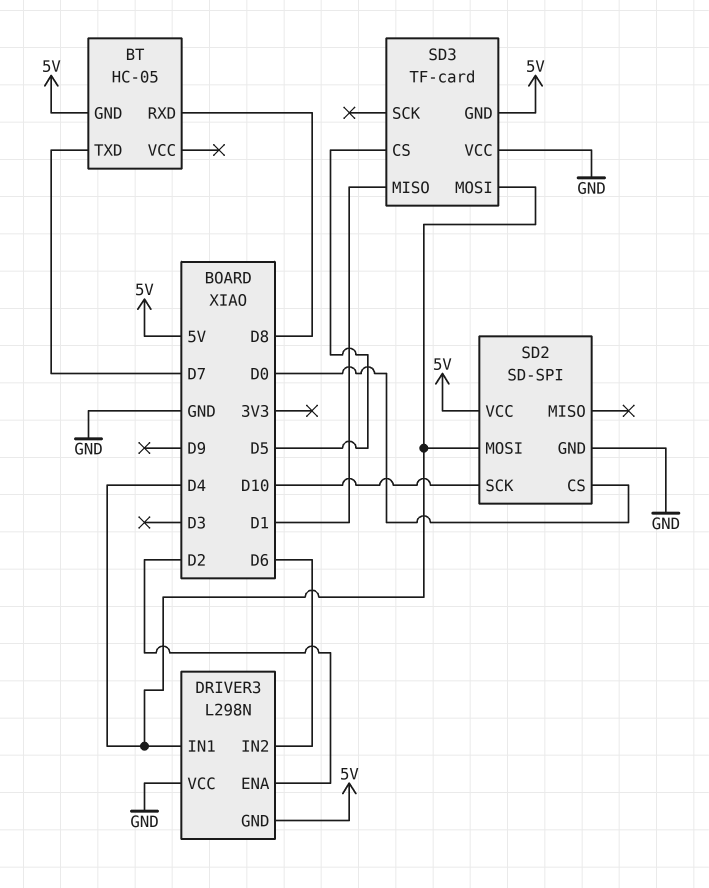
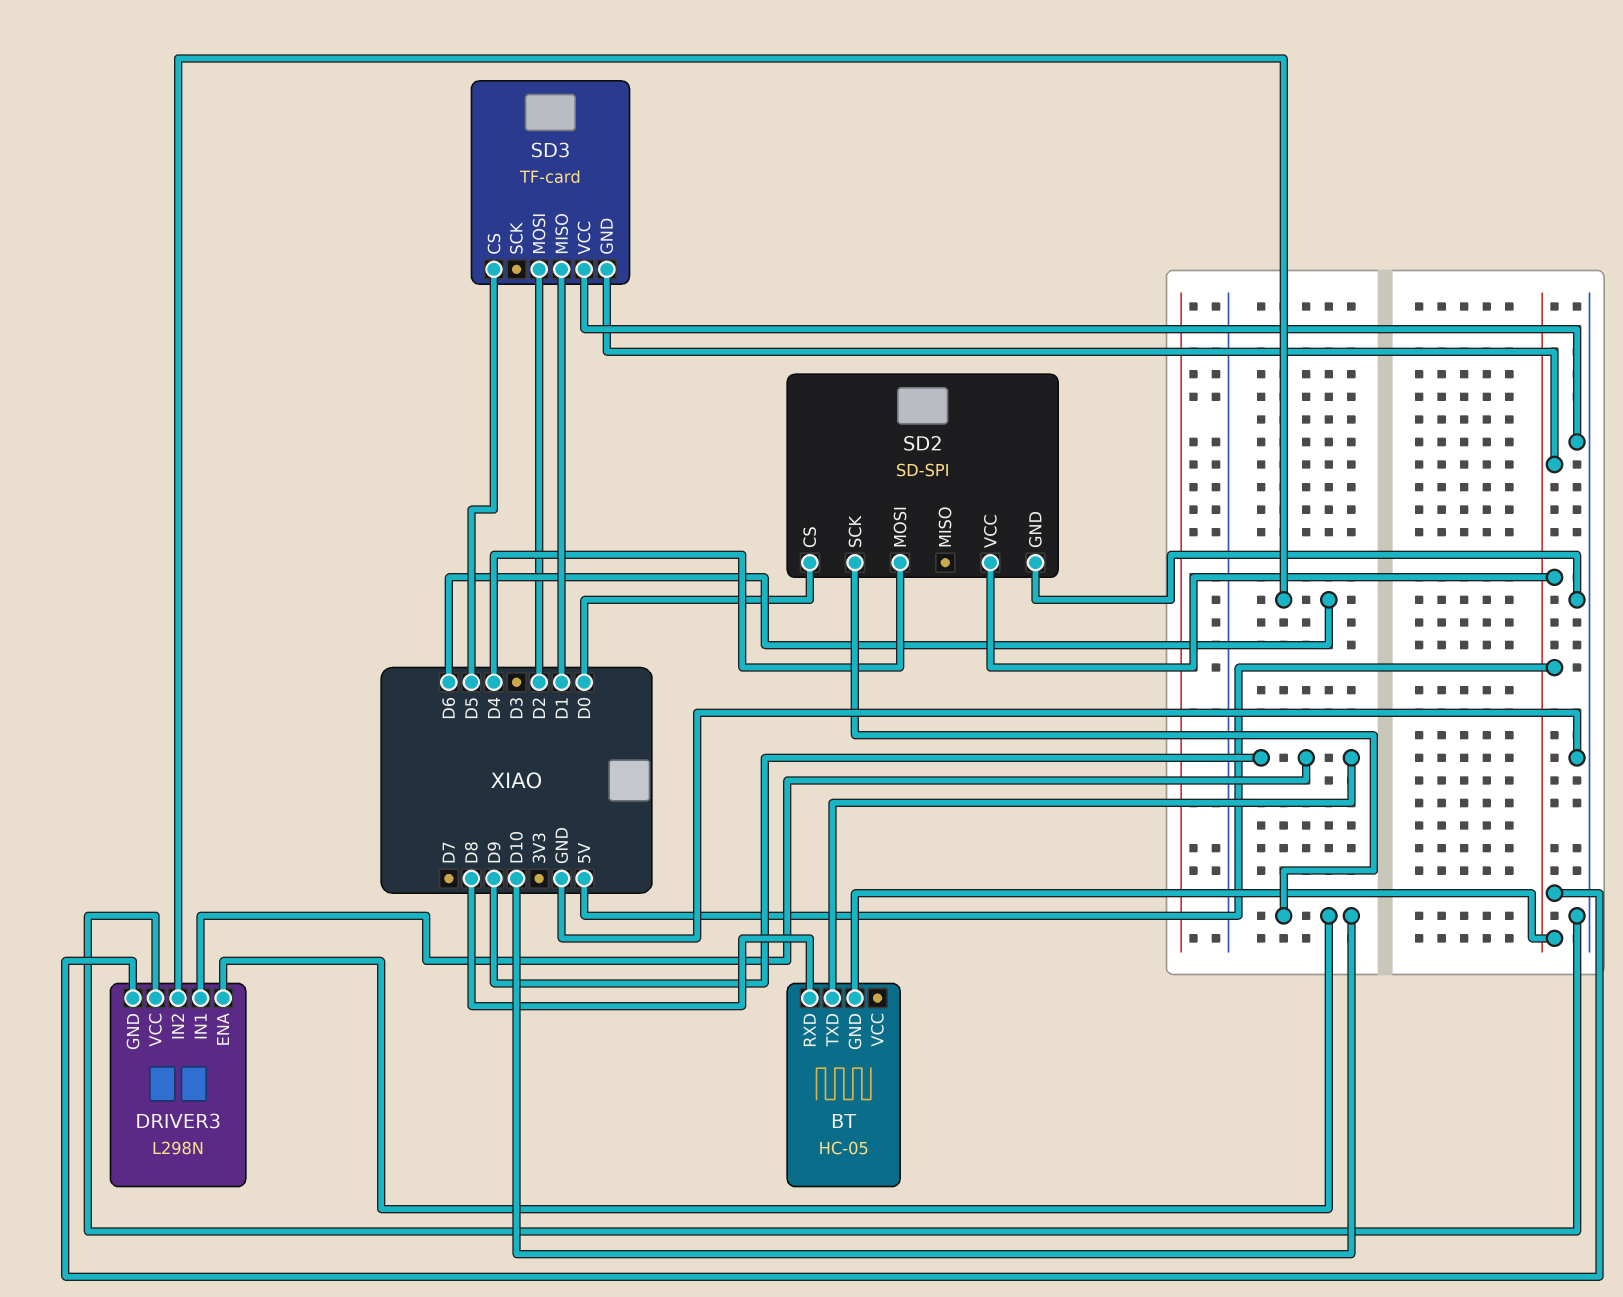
BT pin TXD: D7 -> D9
DRIVER3 pin ENA: D2 -> D10
DRIVER3 pin IN1: D4 -> D9
SD3 pin MOSI: D4 -> D2

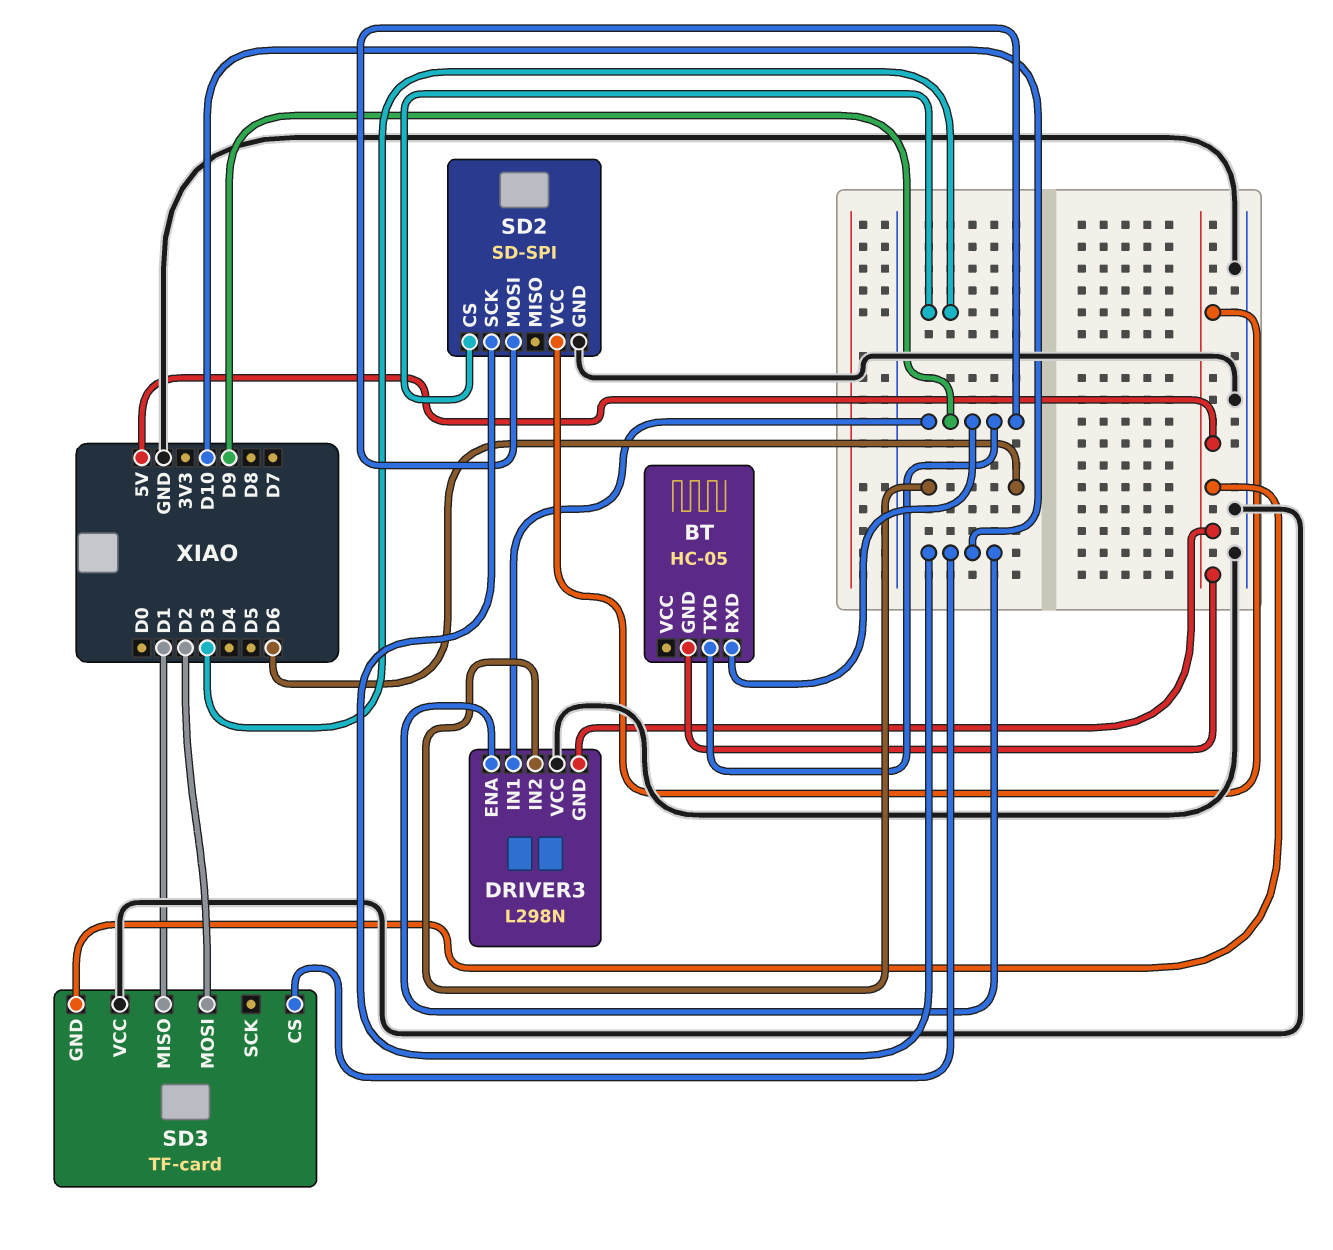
BT pin RXD: D8 -> D9
SD2 pin CS: D0 -> D3
SD2 pin MOSI: D4 -> D9
SD3 pin CS: D5 -> D10

